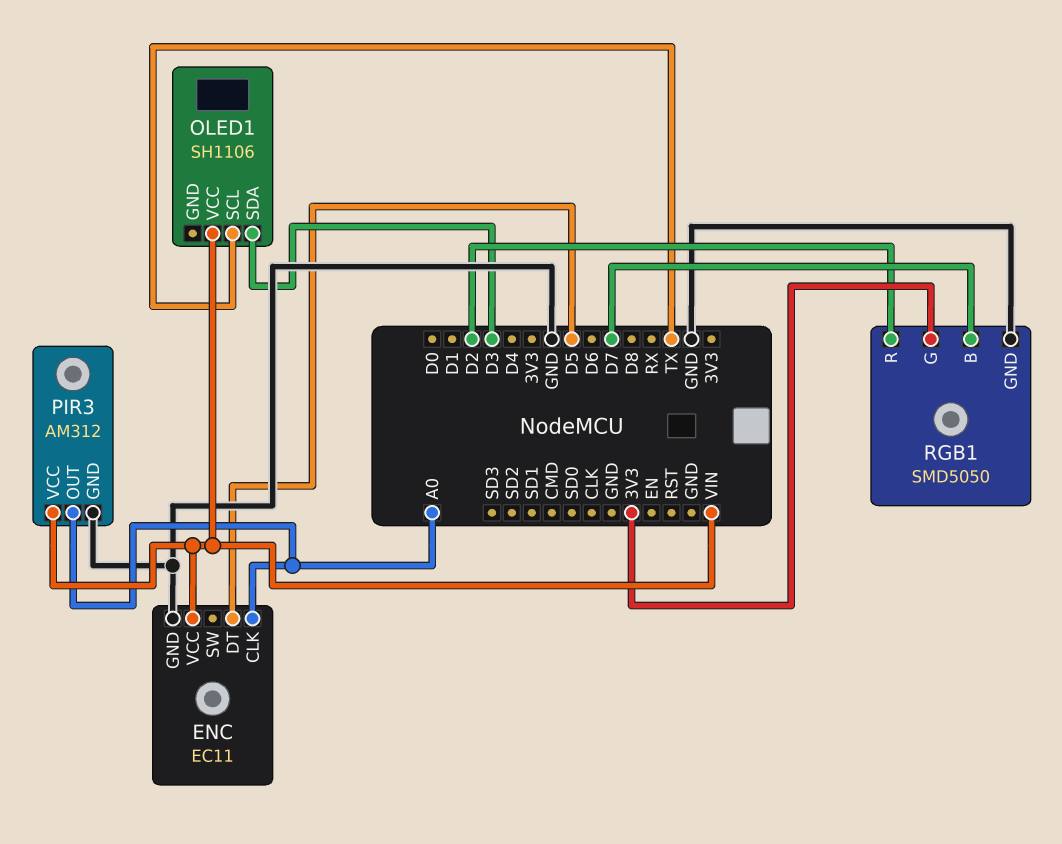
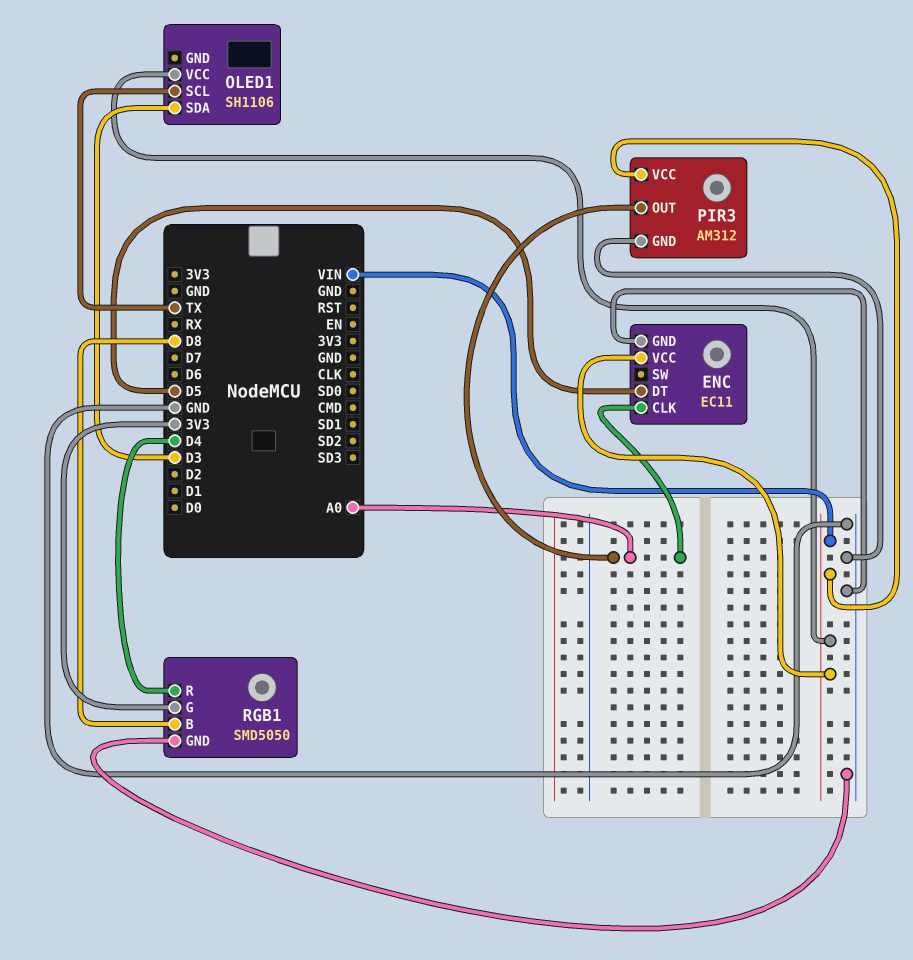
RGB1 pin B: D7 -> D8
RGB1 pin R: D2 -> D4

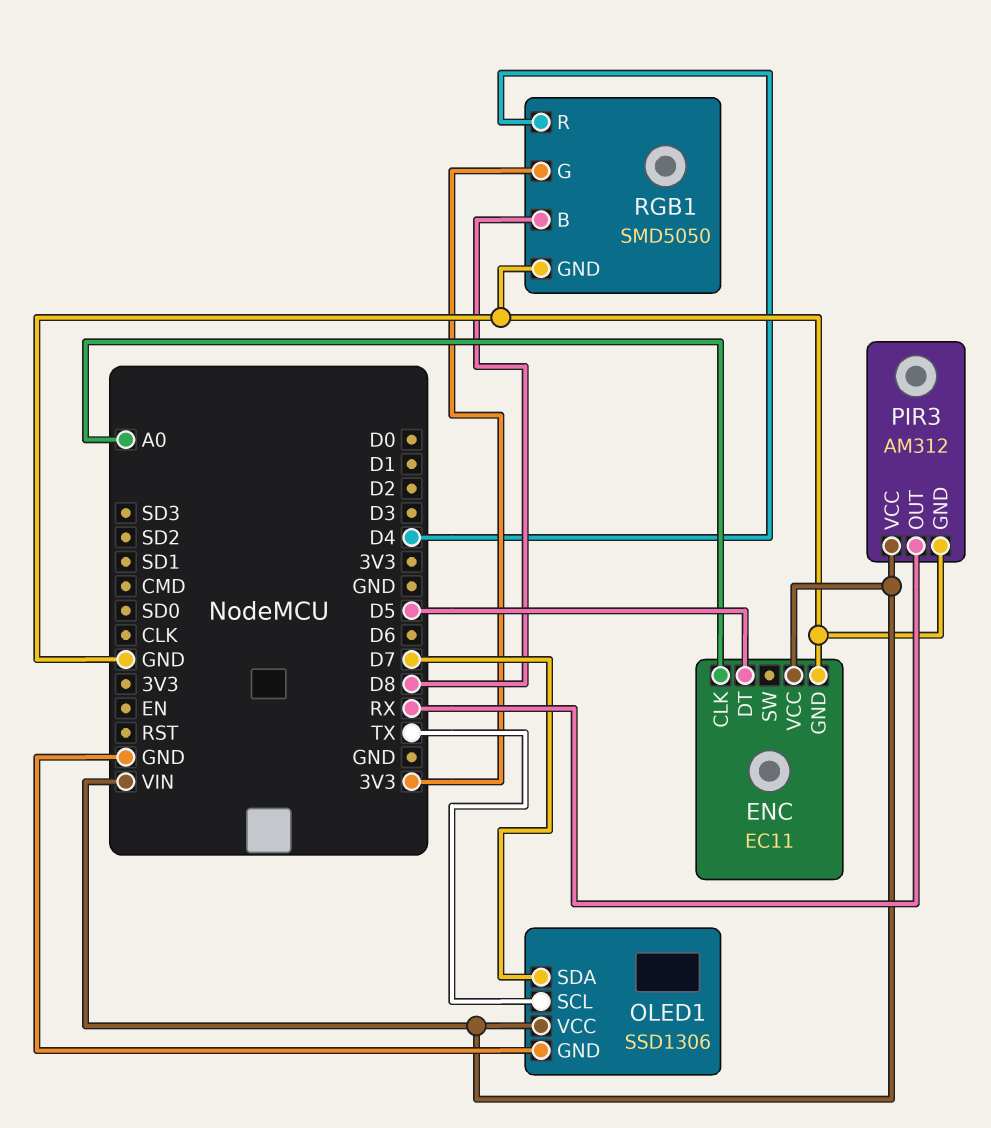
OLED1: SH1106 -> SSD1306
OLED1 pin GND: none -> GND
OLED1 pin SDA: D3 -> D7
PIR3 pin OUT: A0 -> RX

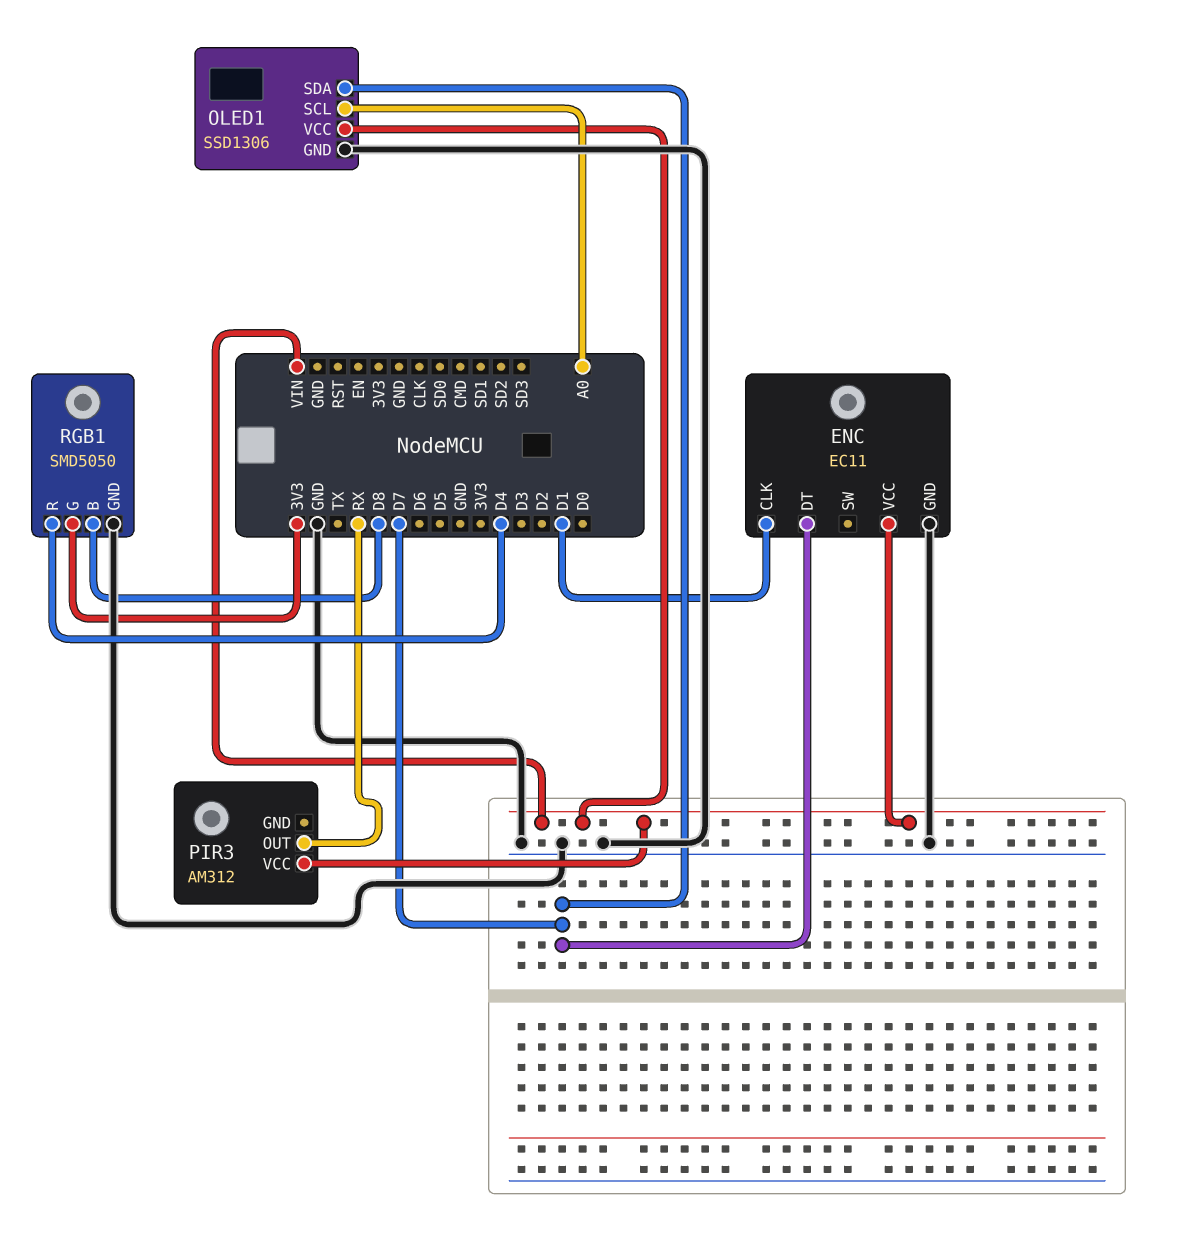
ENC pin CLK: A0 -> D1
ENC pin DT: D5 -> D7
OLED1 pin SCL: TX -> A0
PIR3 pin GND: GND -> none

